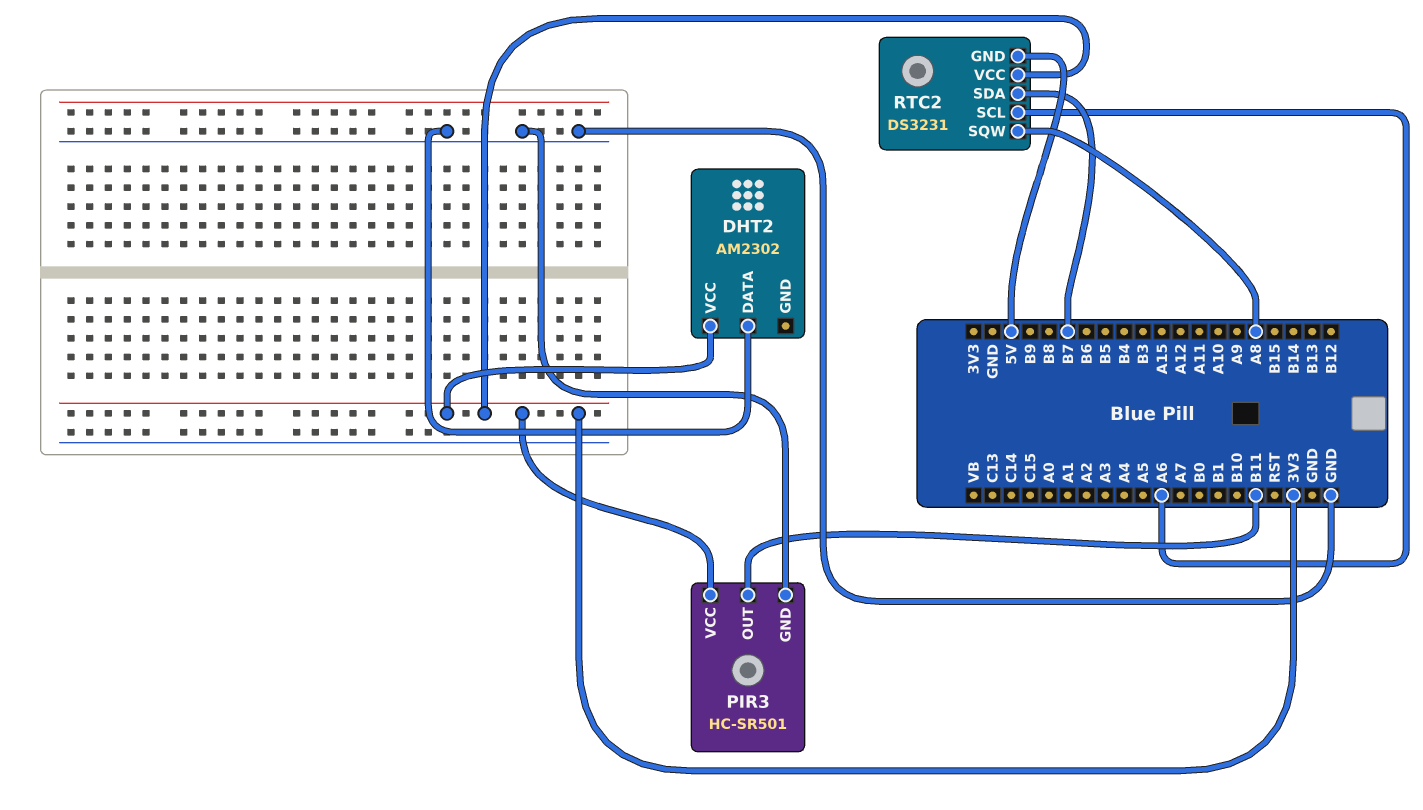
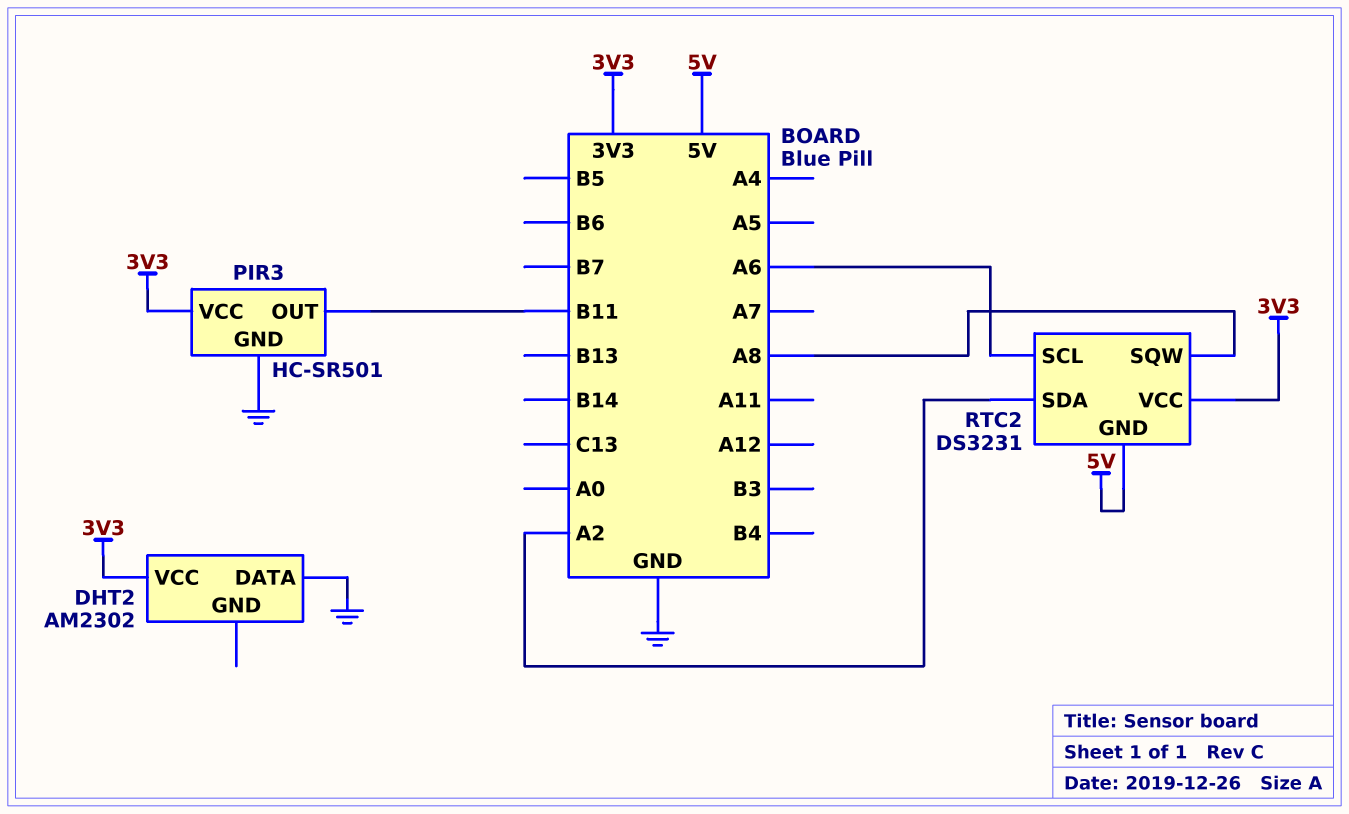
RTC2 pin SDA: B7 -> A2

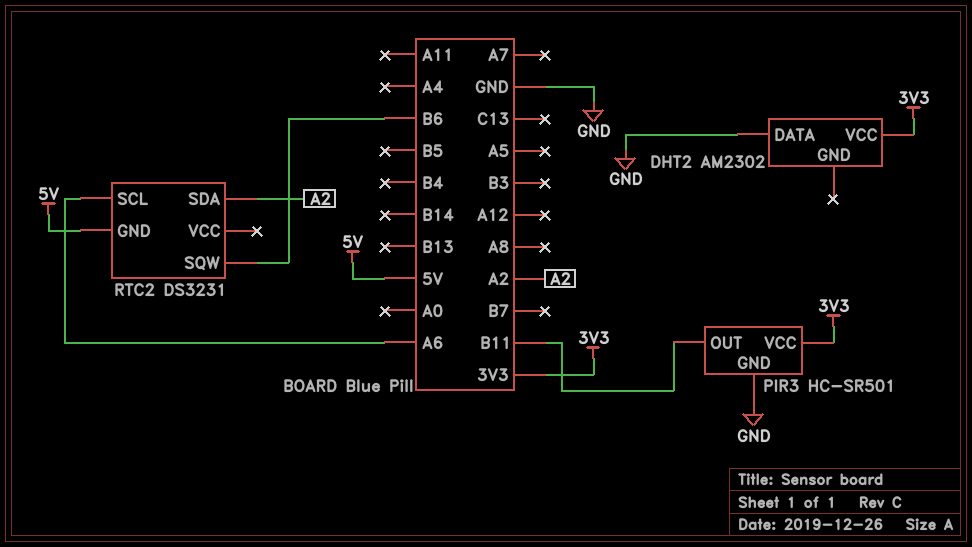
RTC2 pin SQW: A8 -> B6
RTC2 pin VCC: 3V3 -> none

